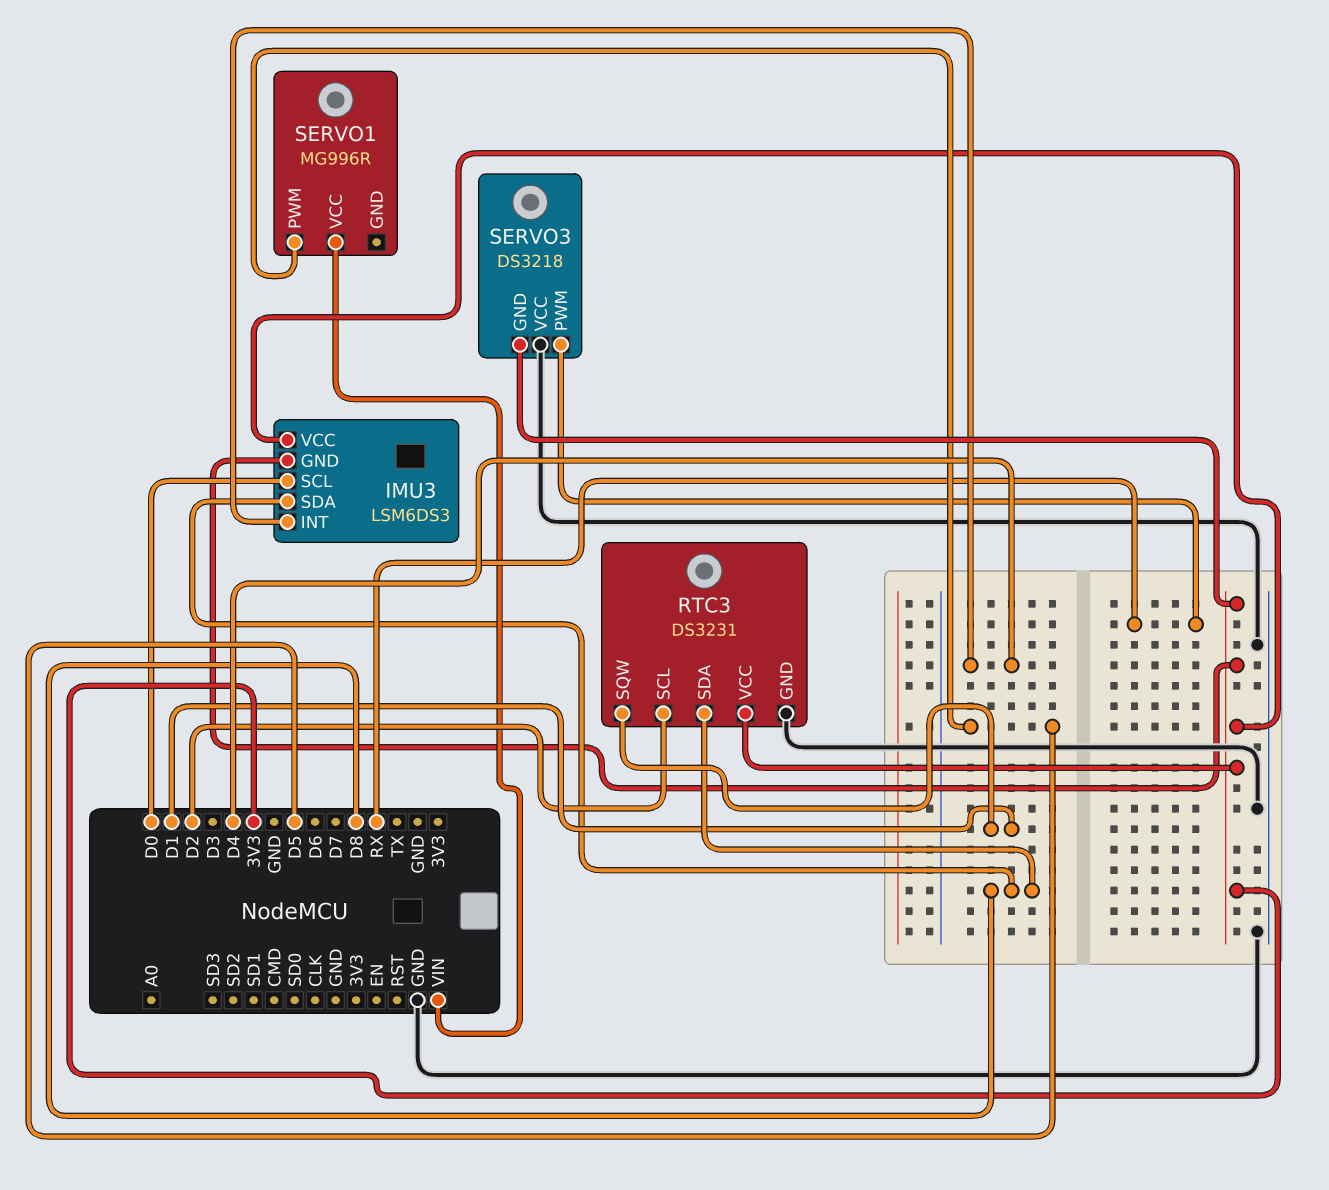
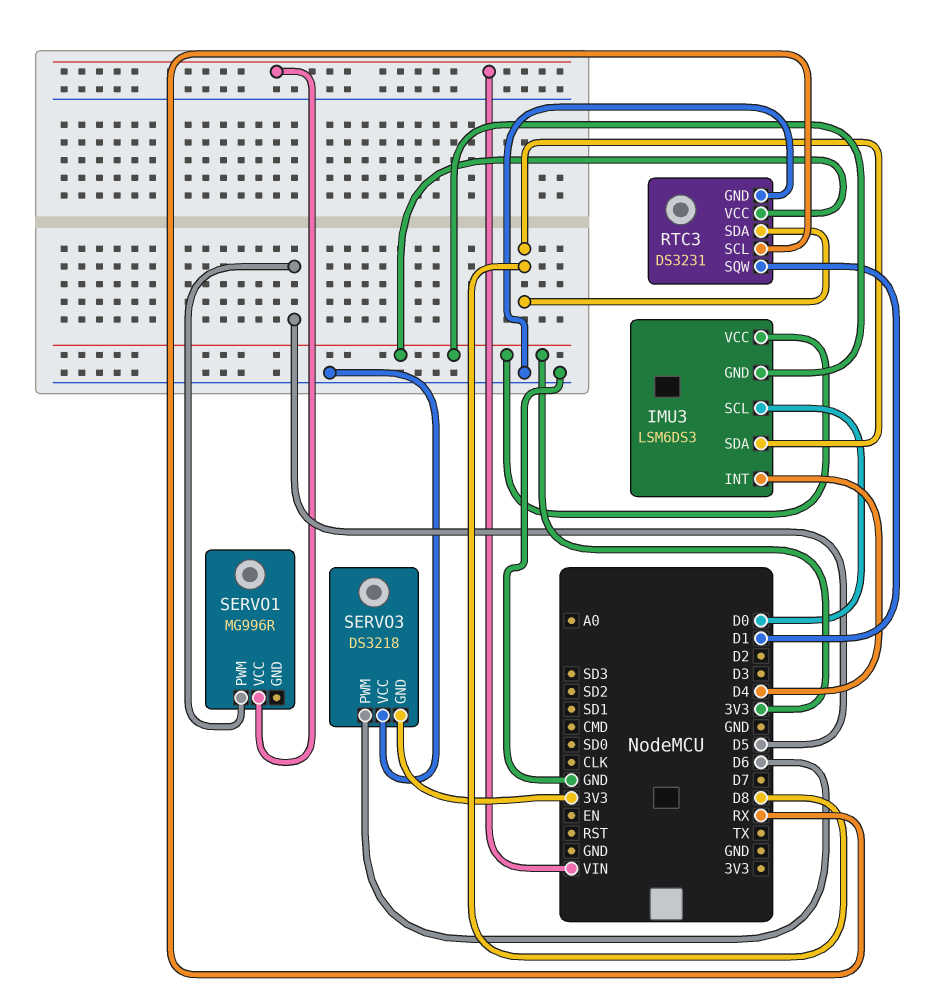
RTC3 pin SCL: D2 -> RX
SERVO3 pin PWM: RX -> D6

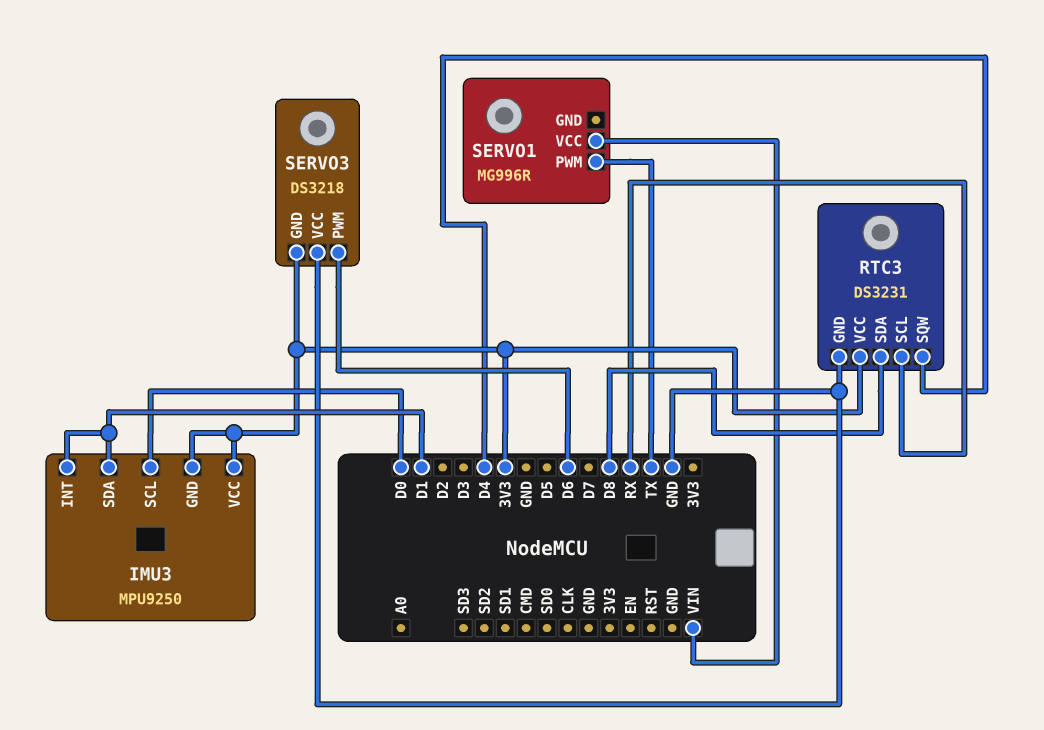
IMU3: LSM6DS3 -> MPU9250
IMU3 pin INT: D4 -> D1
IMU3 pin SDA: D8 -> D1
RTC3 pin SQW: D1 -> D4
SERVO1 pin PWM: D5 -> TX

